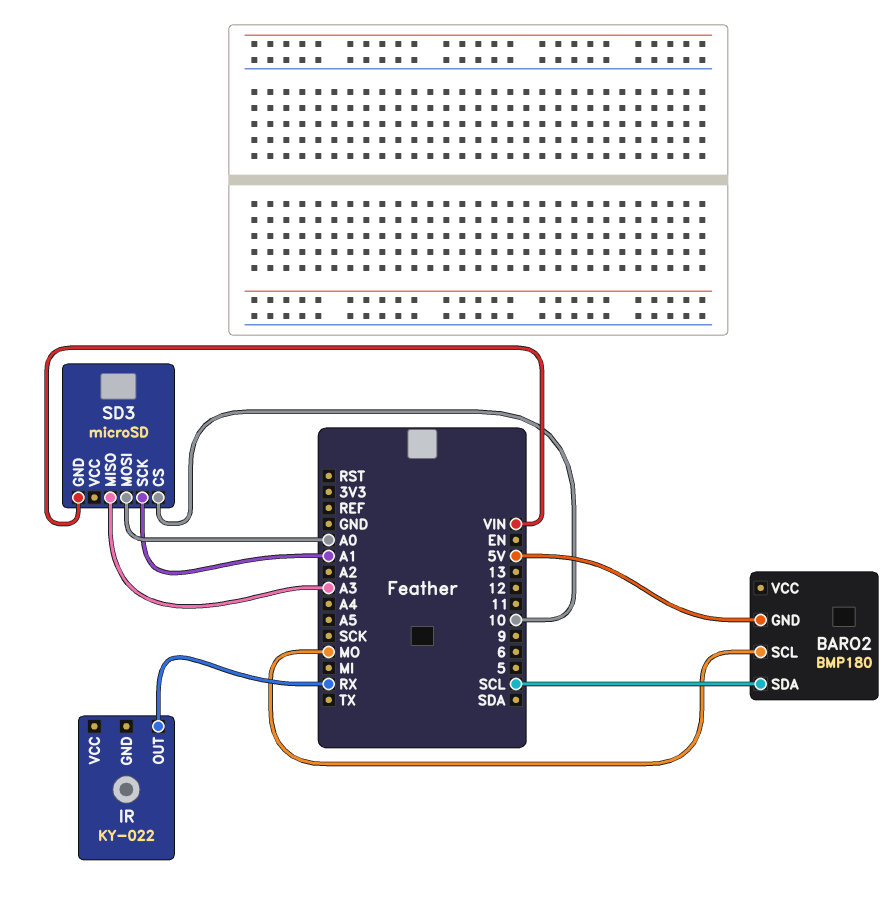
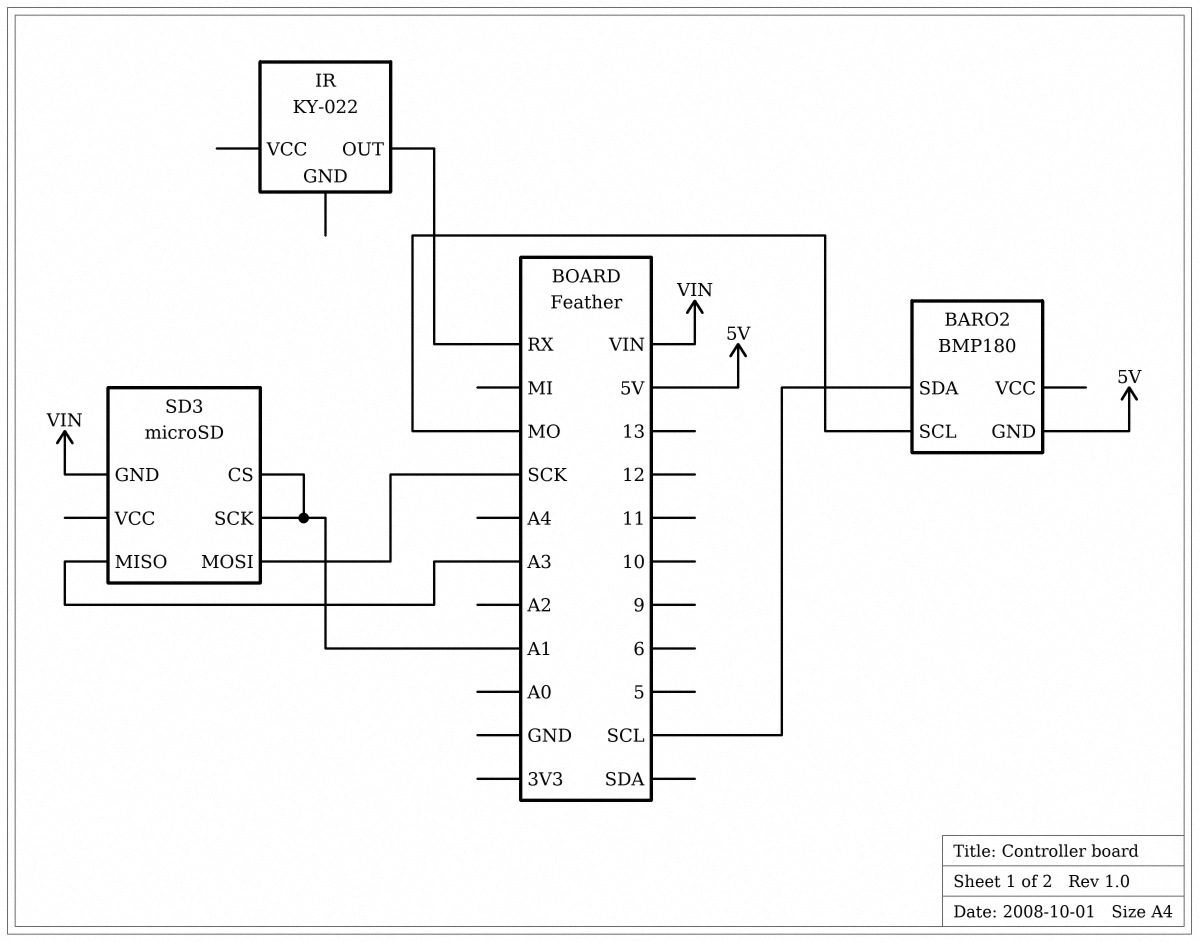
SD3 pin CS: 10 -> A1
SD3 pin MOSI: A0 -> SCK

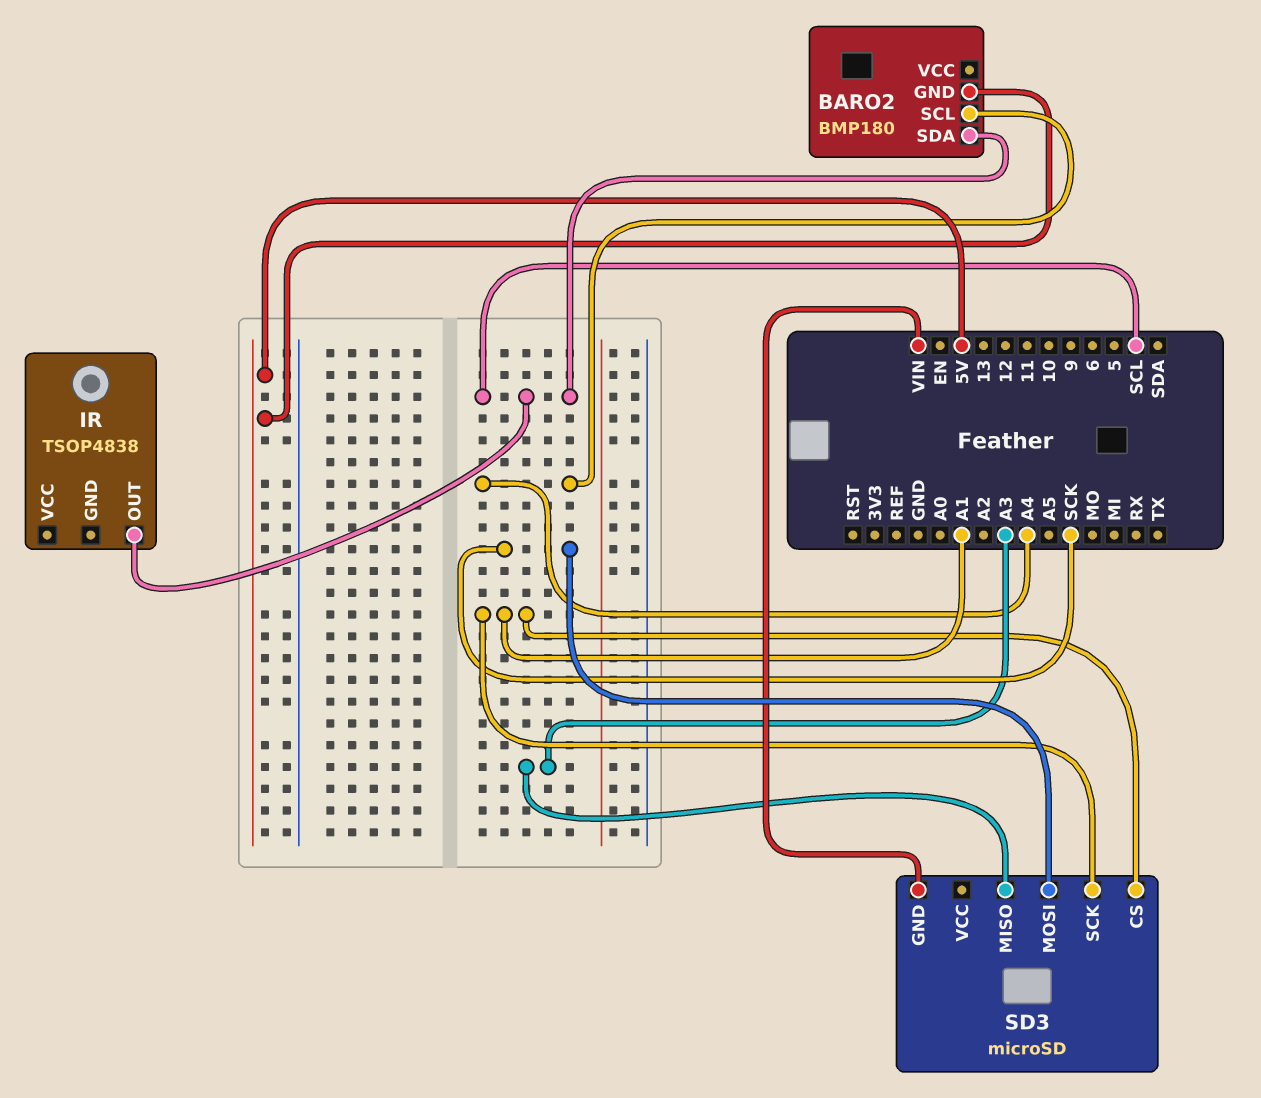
BARO2 pin SCL: MO -> A4
IR: KY-022 -> TSOP4838
IR pin OUT: RX -> SCL

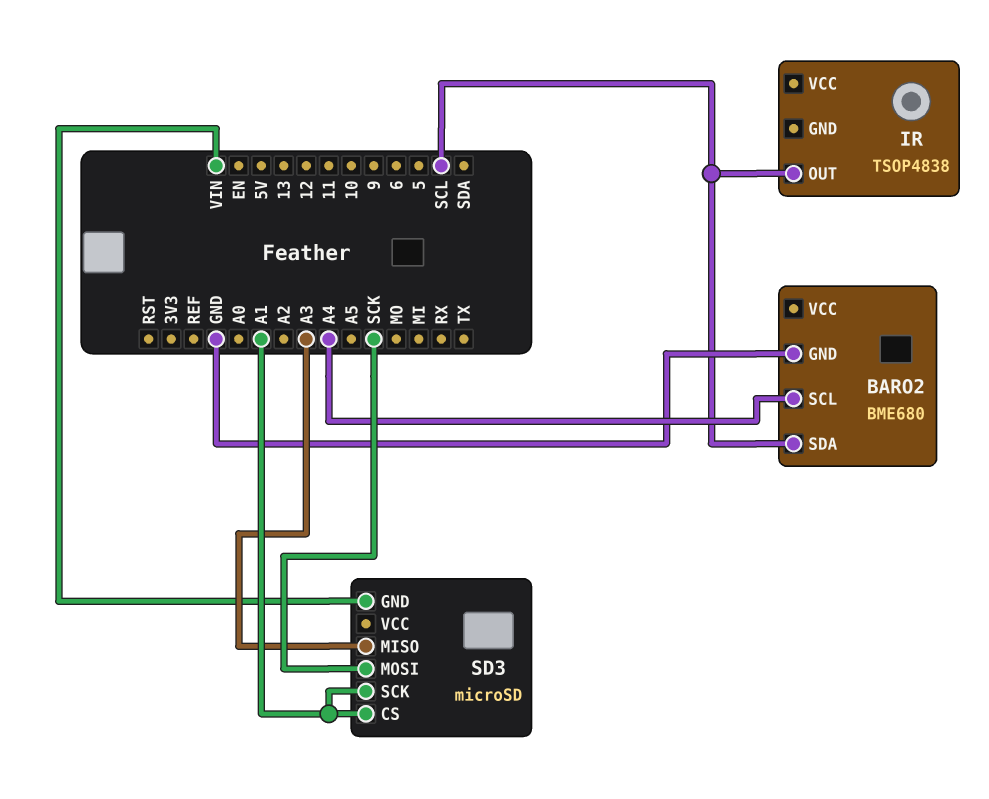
BARO2: BMP180 -> BME680
BARO2 pin GND: 5V -> GND

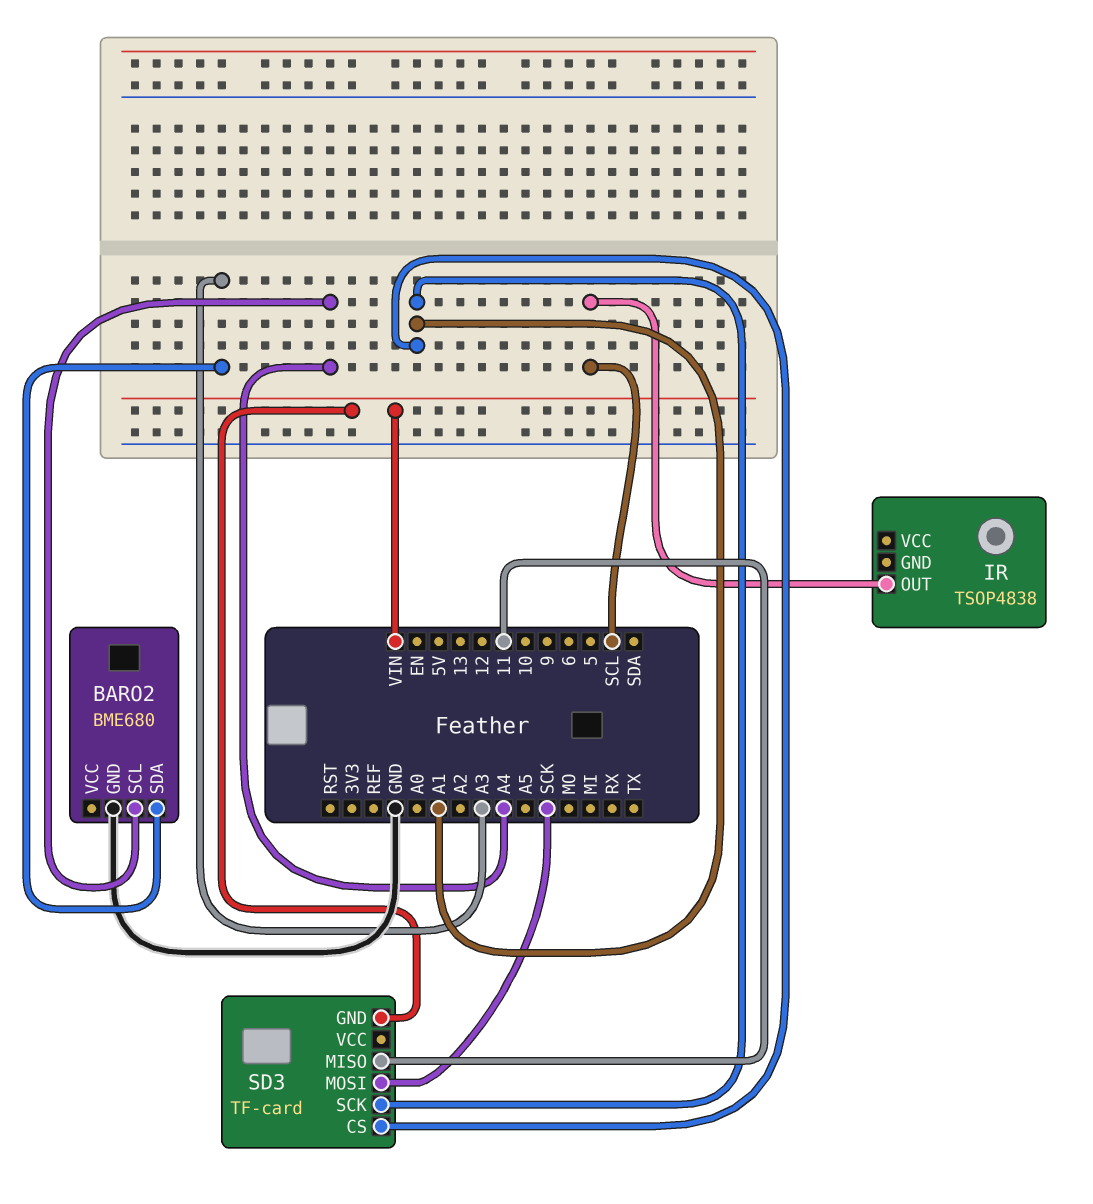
BARO2 pin SDA: SCL -> A3
SD3: microSD -> TF-card
SD3 pin MISO: A3 -> 11

